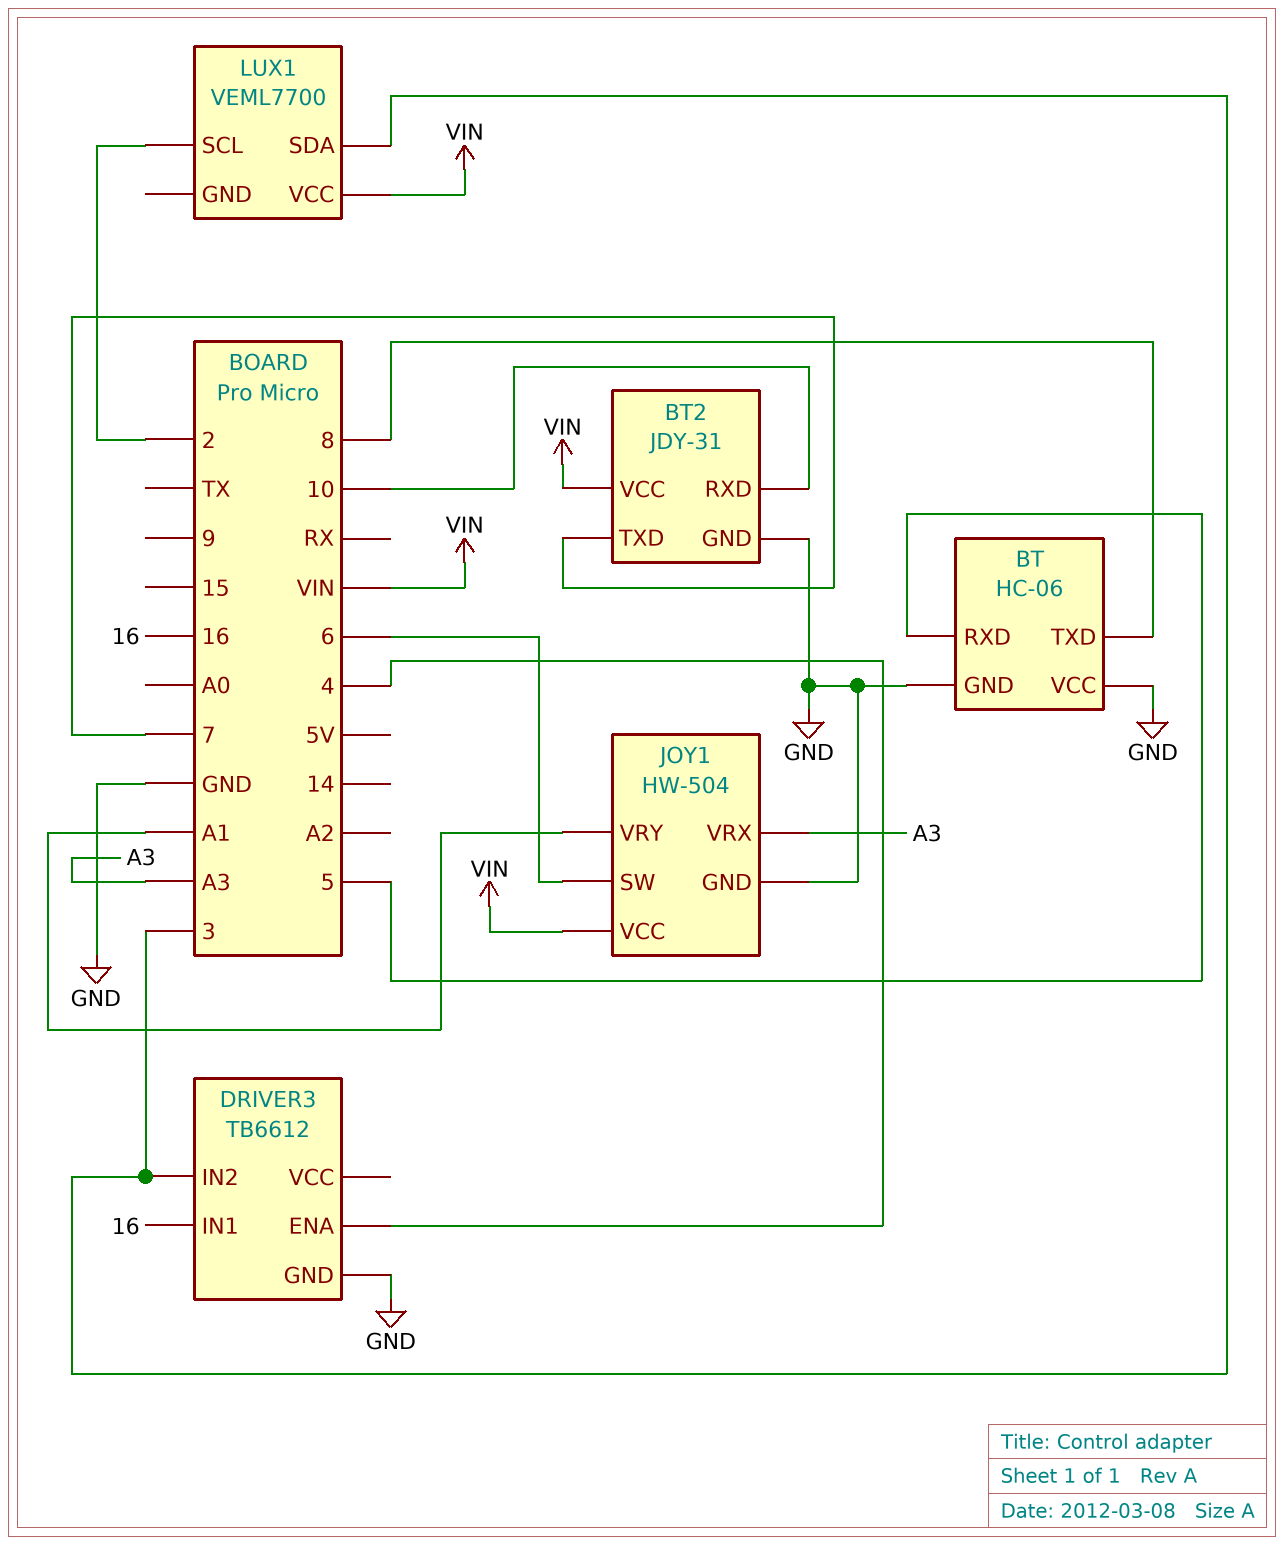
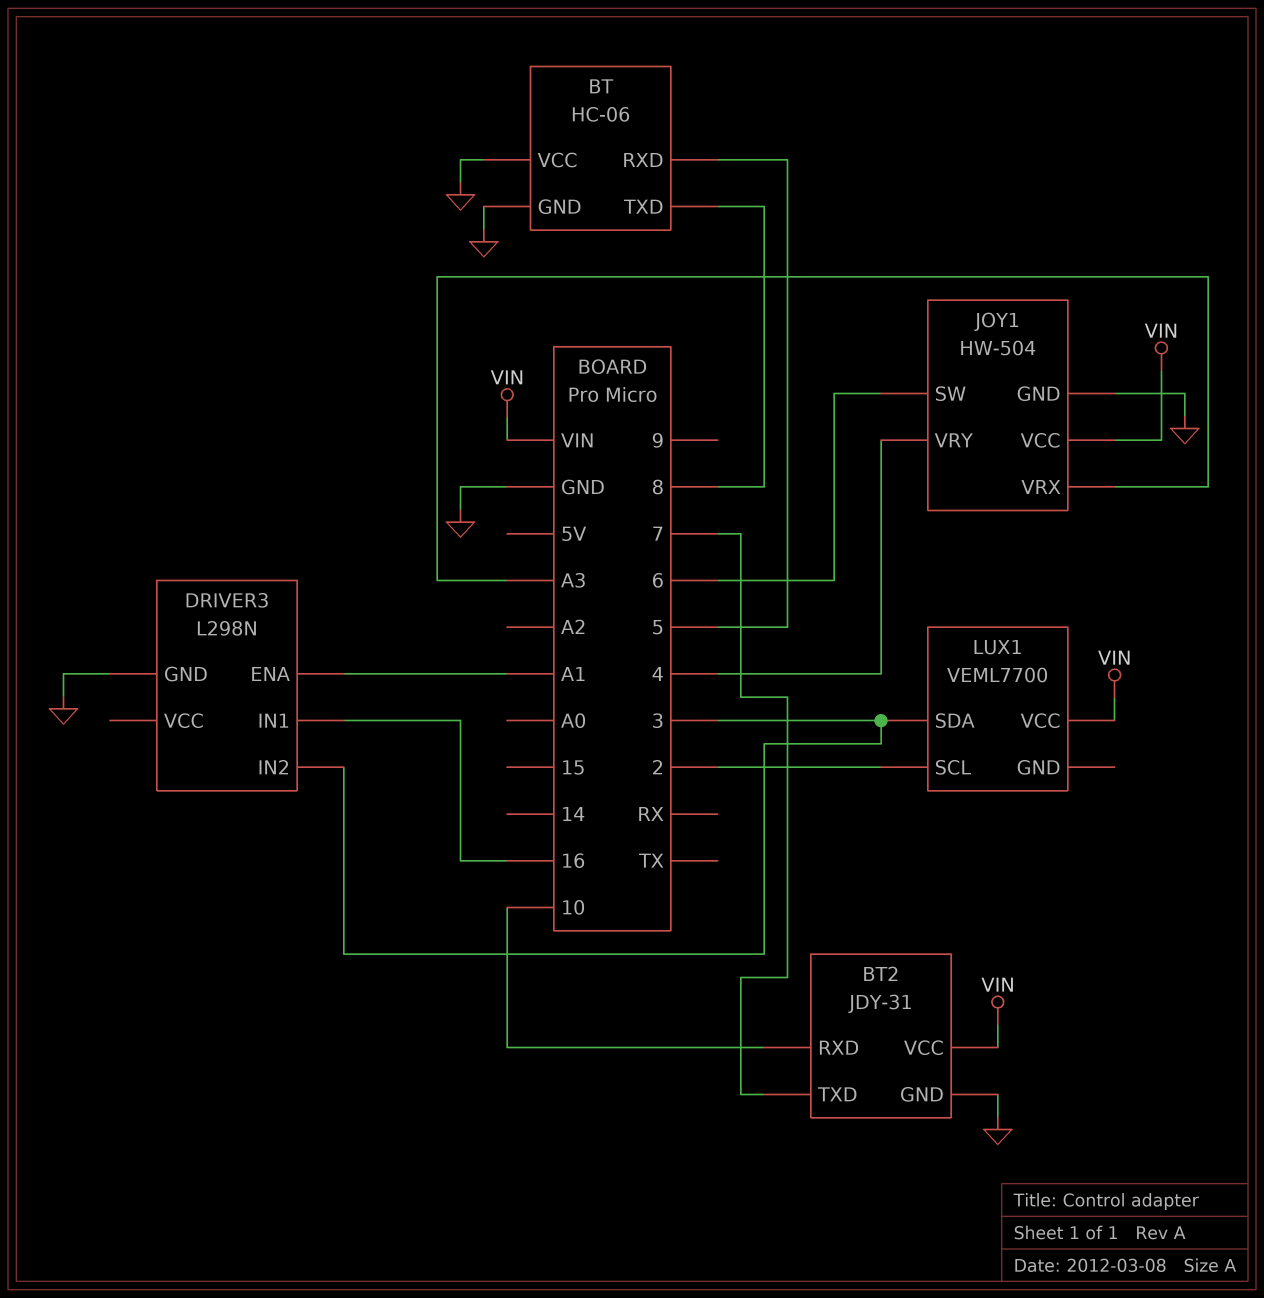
DRIVER3: TB6612 -> L298N
DRIVER3 pin ENA: 4 -> A1
JOY1 pin VRY: A1 -> 4

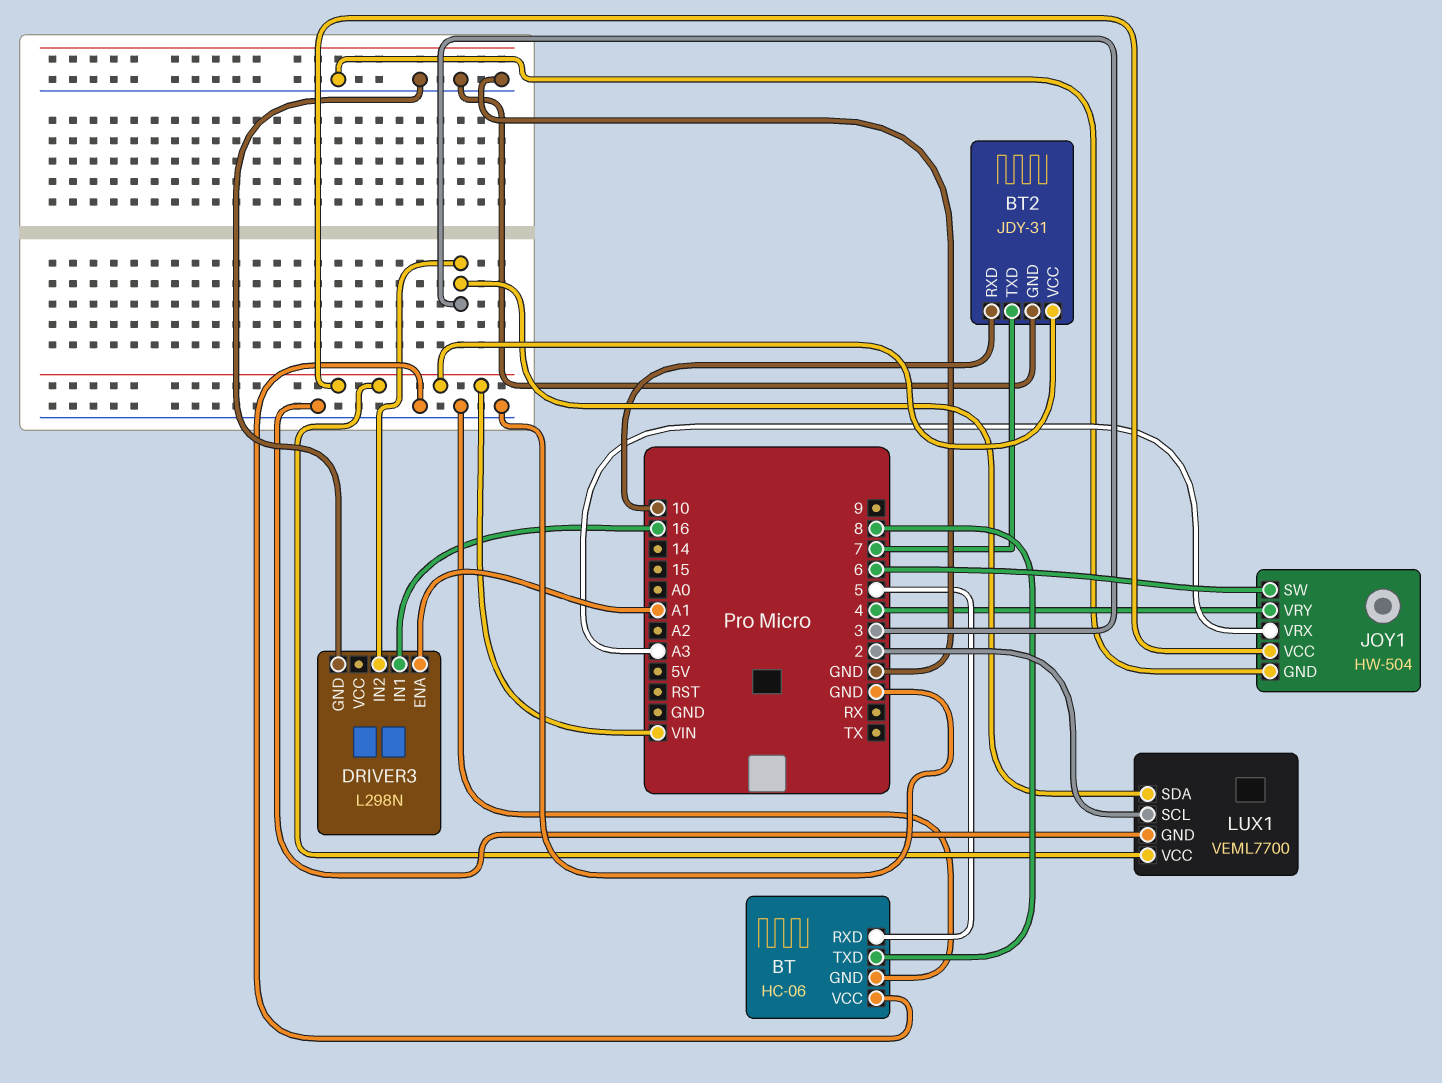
LUX1 pin GND: none -> GND

